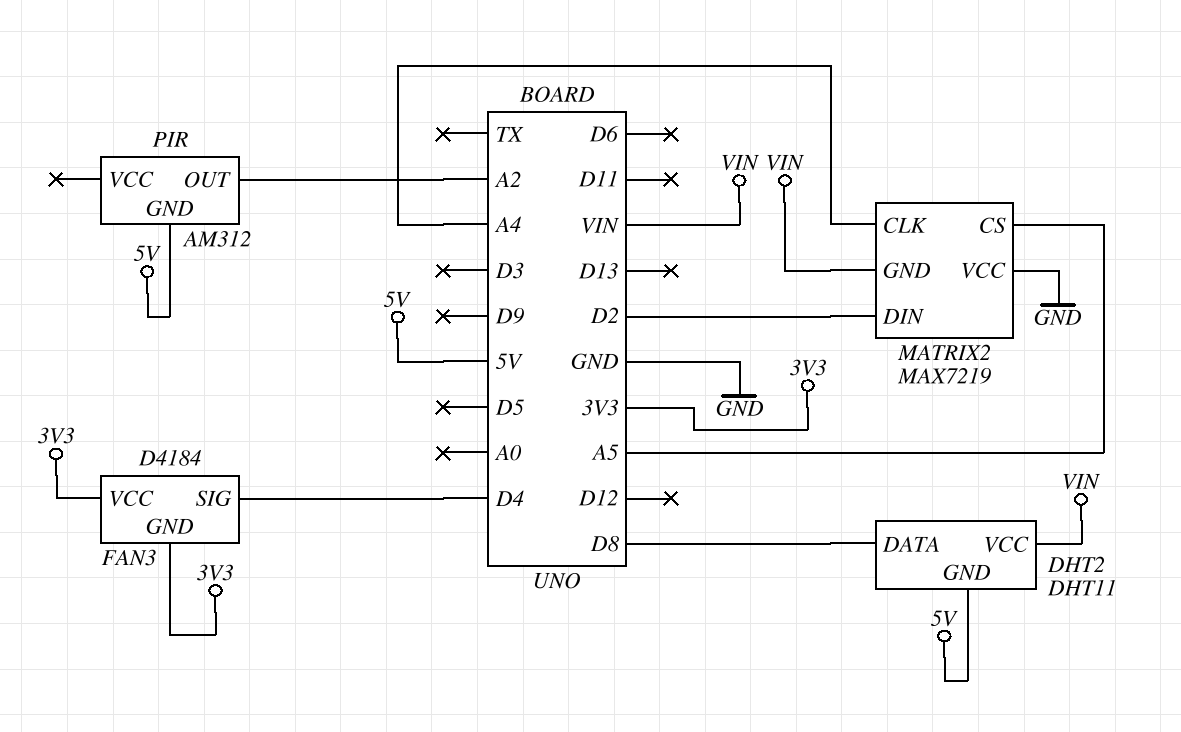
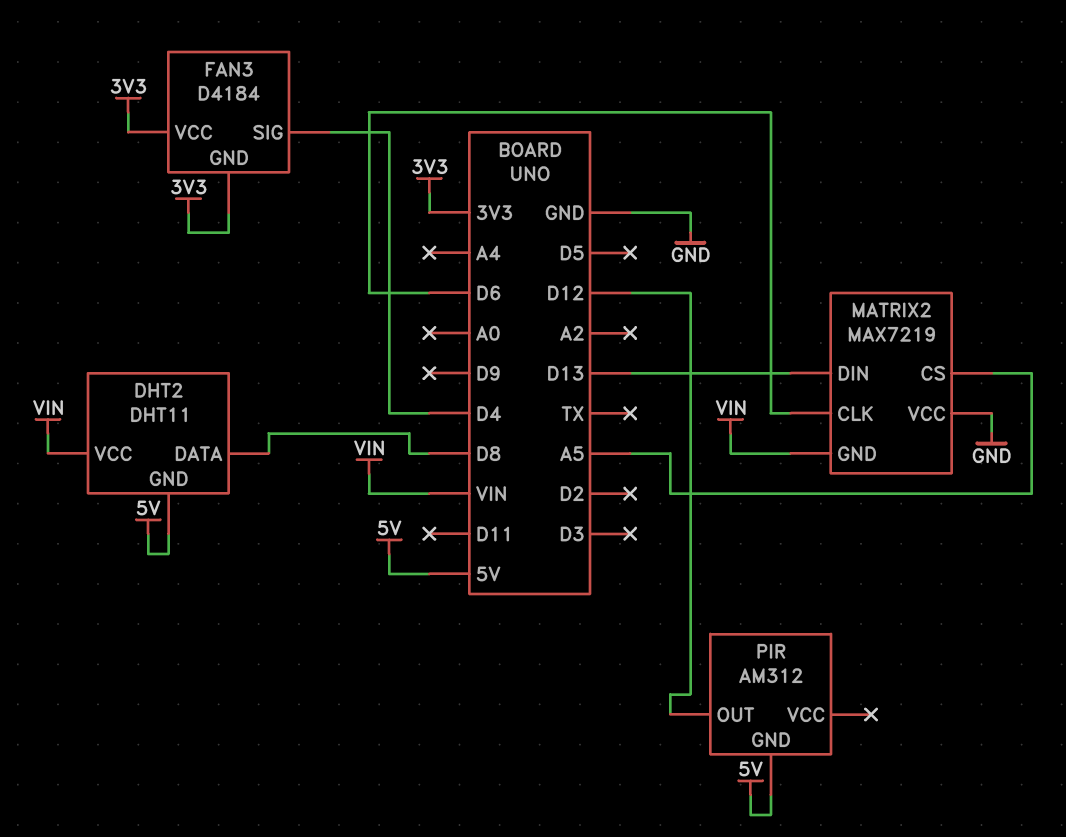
MATRIX2 pin CLK: A4 -> D6
MATRIX2 pin DIN: D2 -> D13
PIR pin OUT: A2 -> D12

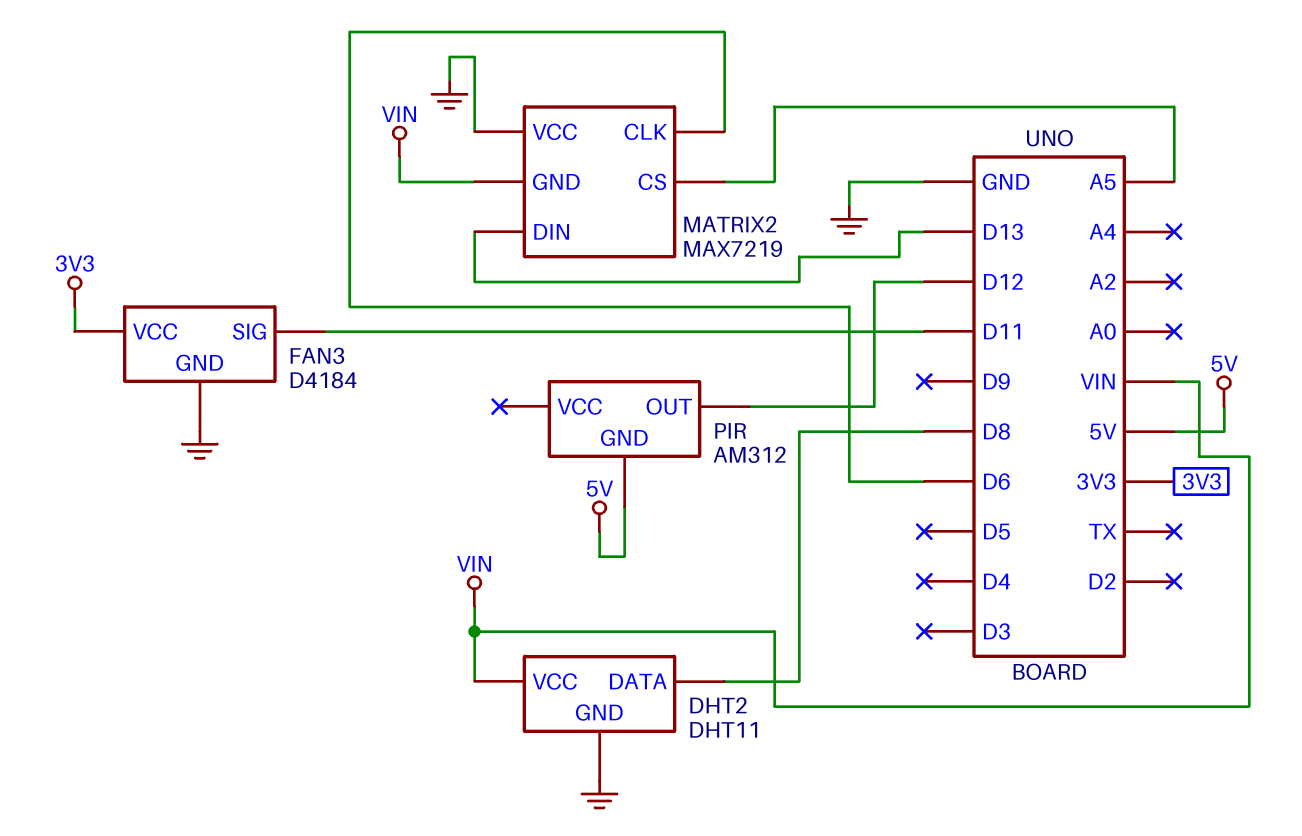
DHT2 pin GND: 5V -> GND
FAN3 pin GND: 3V3 -> GND
FAN3 pin SIG: D4 -> D11

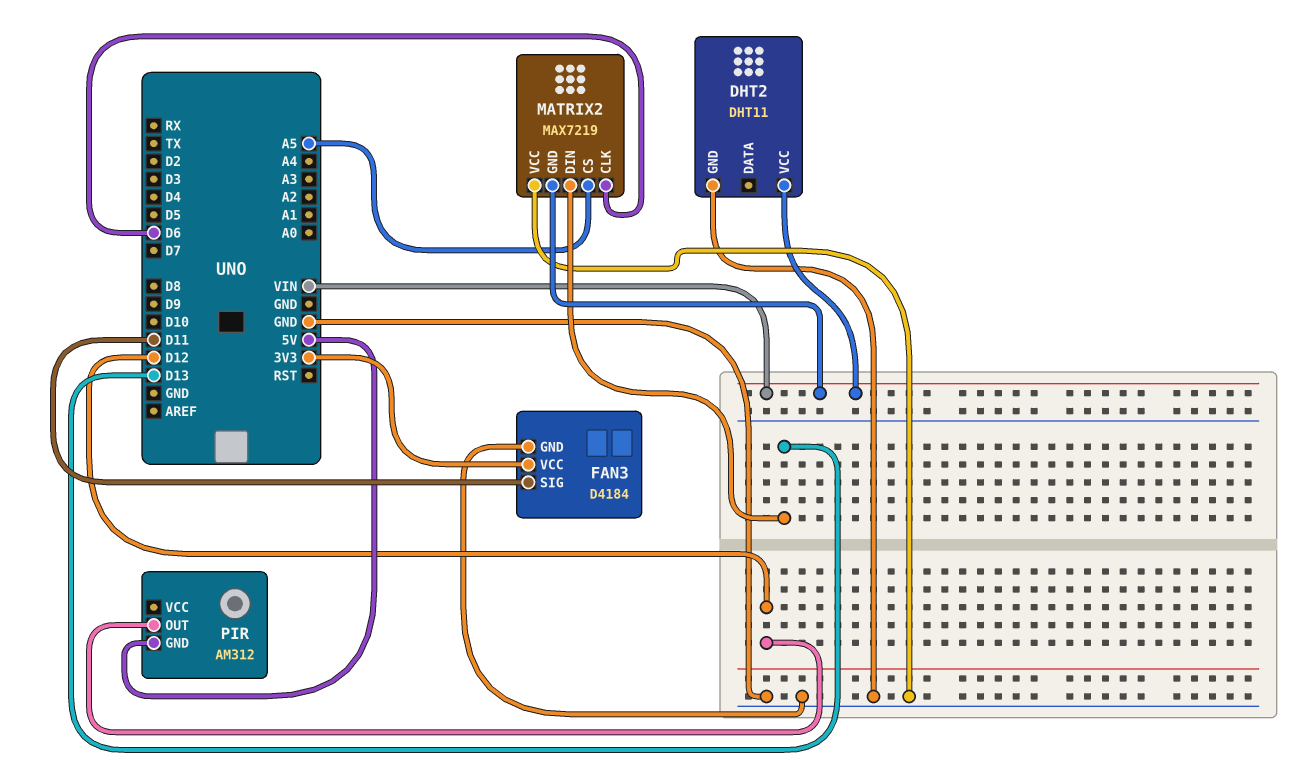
DHT2 pin DATA: D8 -> none

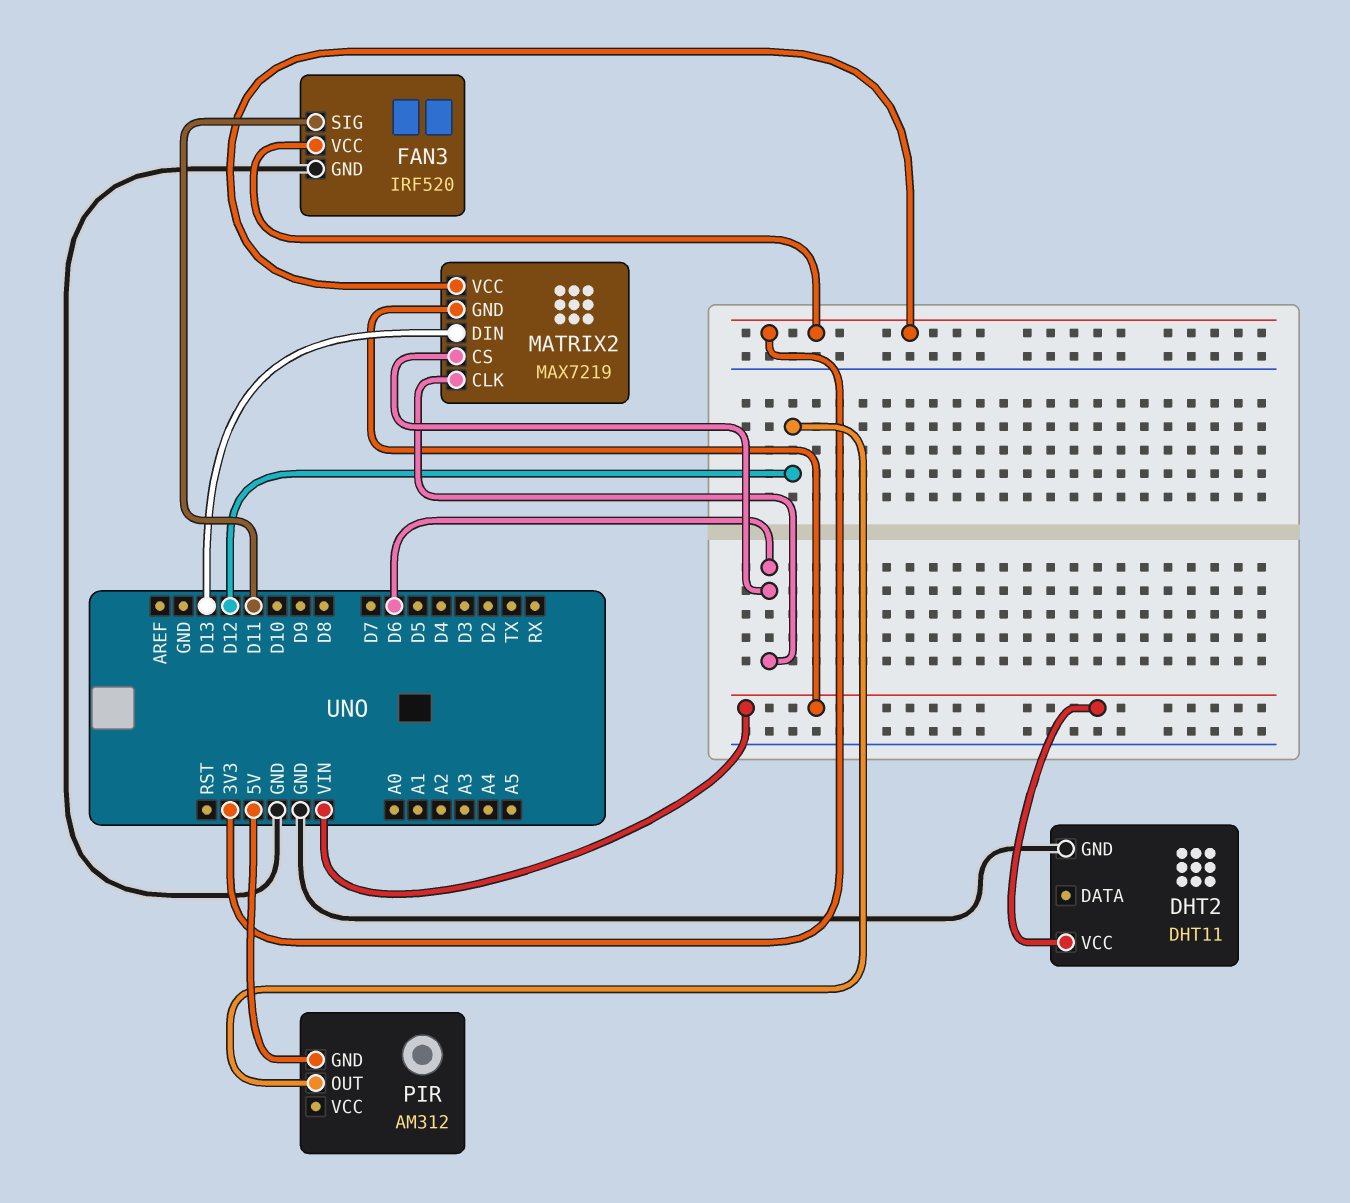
FAN3: D4184 -> IRF520
MATRIX2 pin CS: A5 -> D6
MATRIX2 pin VCC: GND -> 3V3

